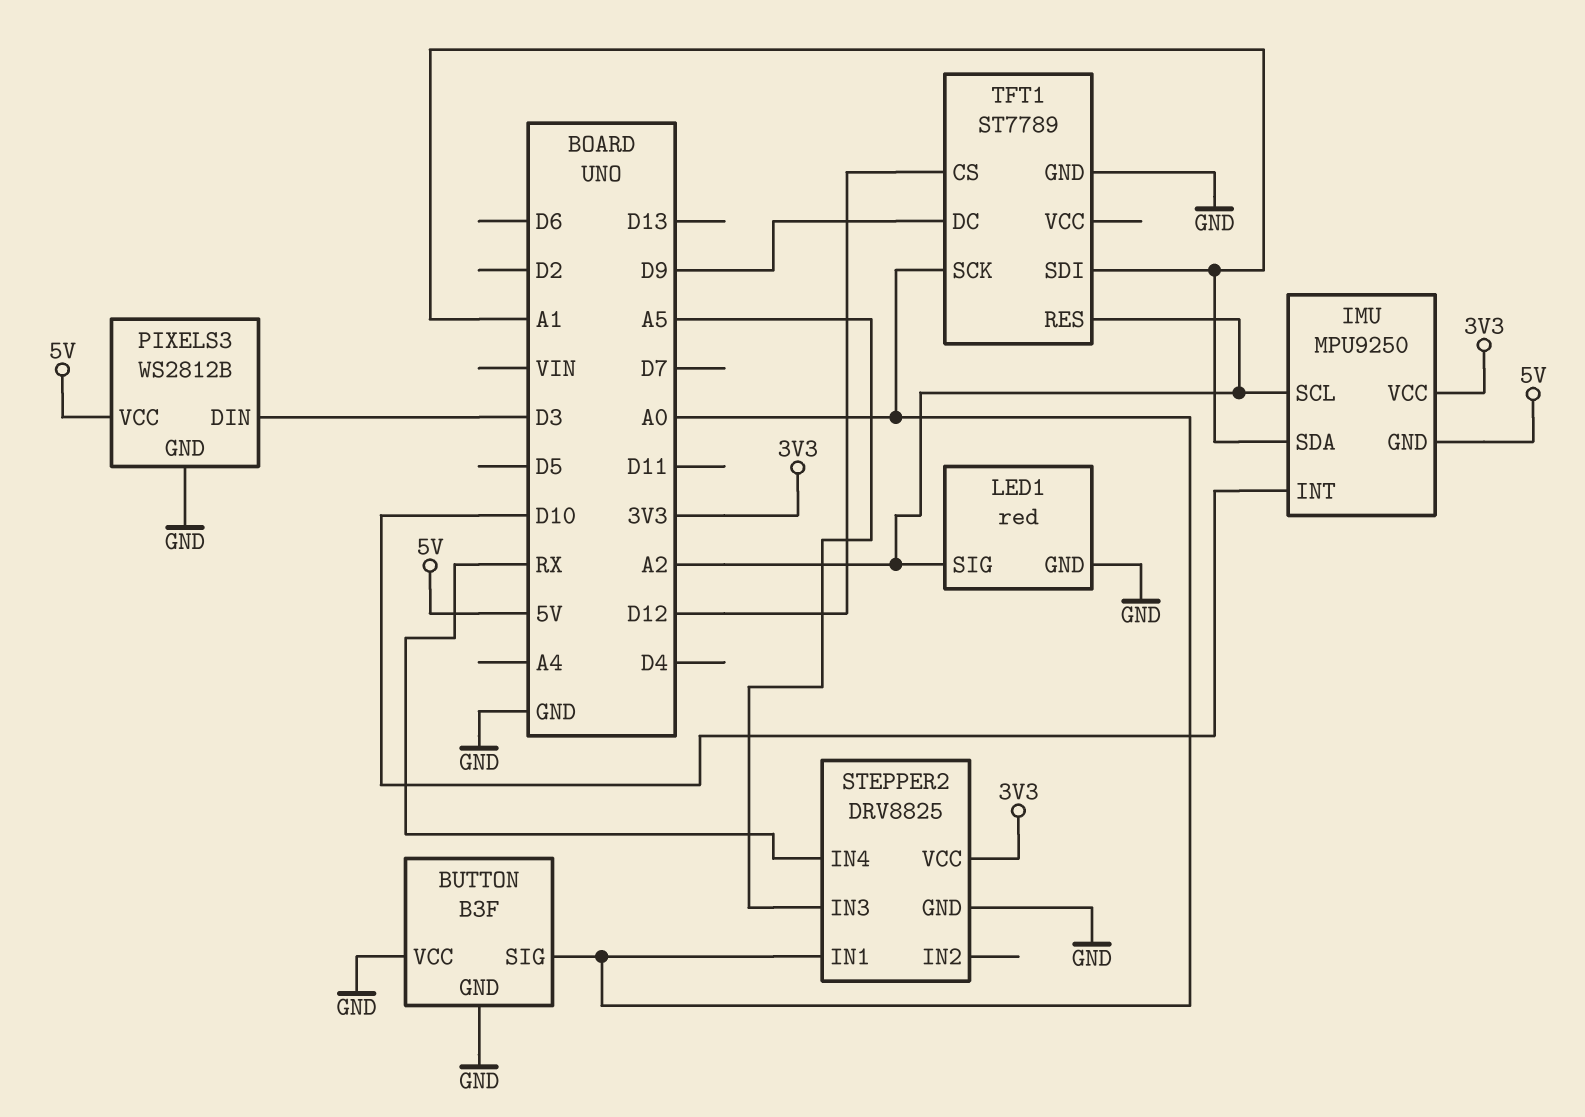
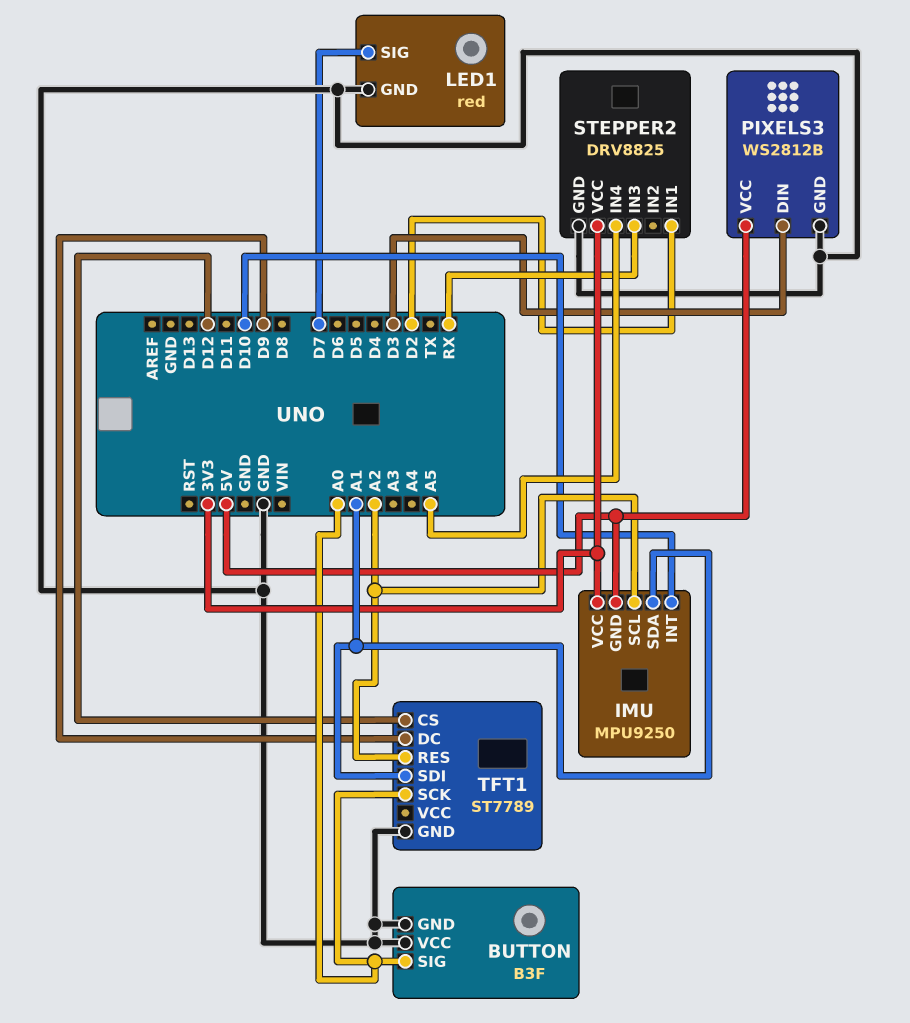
LED1 pin SIG: A2 -> D7
STEPPER2 pin IN1: A0 -> D2
STEPPER2 pin IN3: A5 -> RX
STEPPER2 pin IN4: RX -> A5

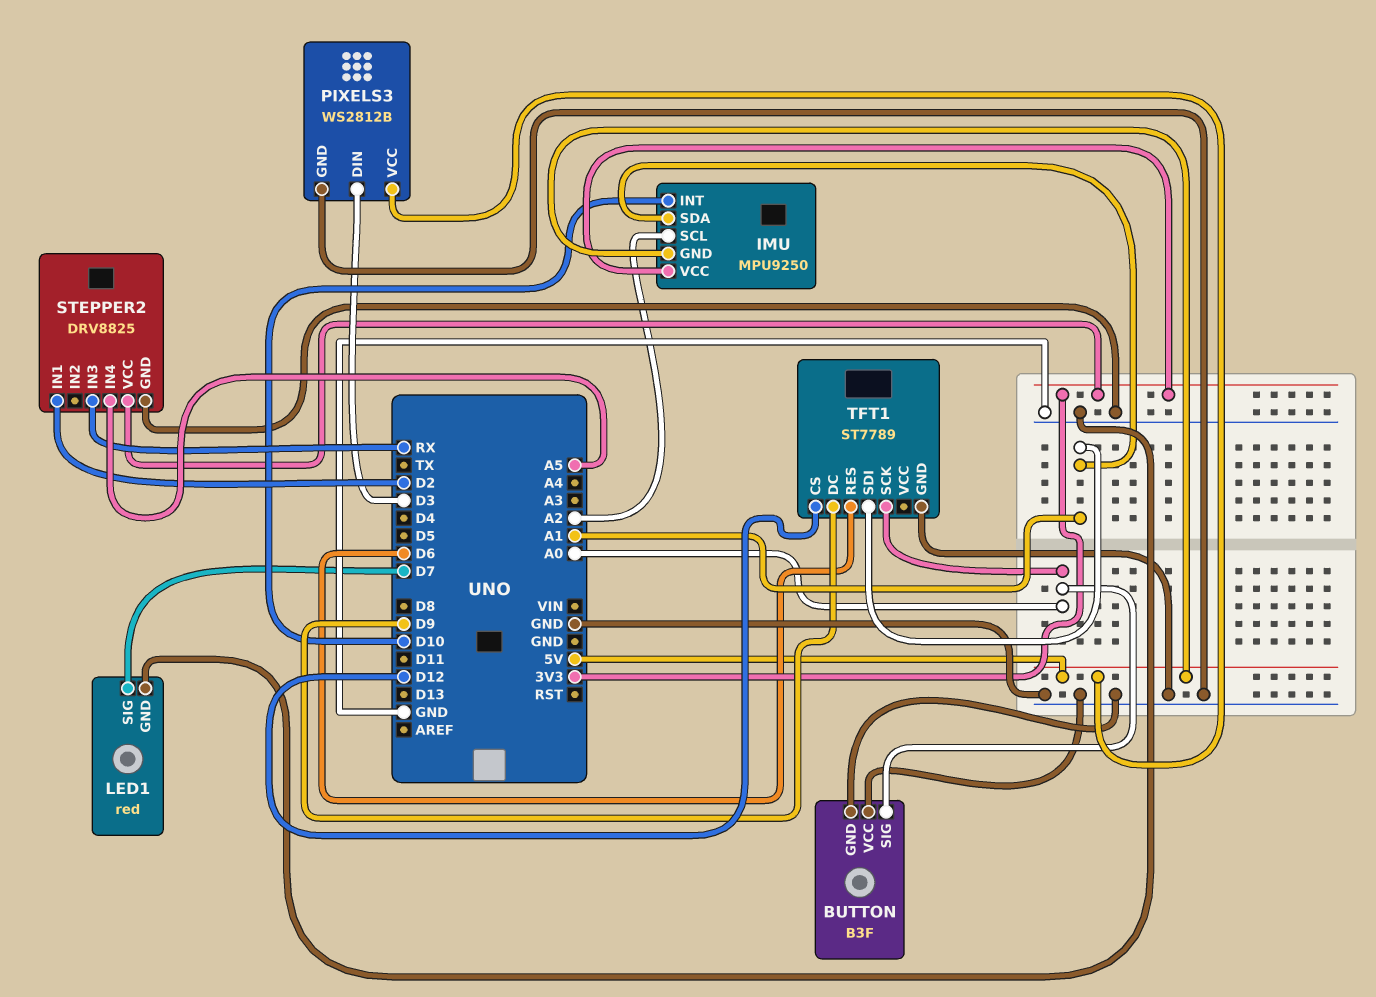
TFT1 pin RES: A2 -> D6

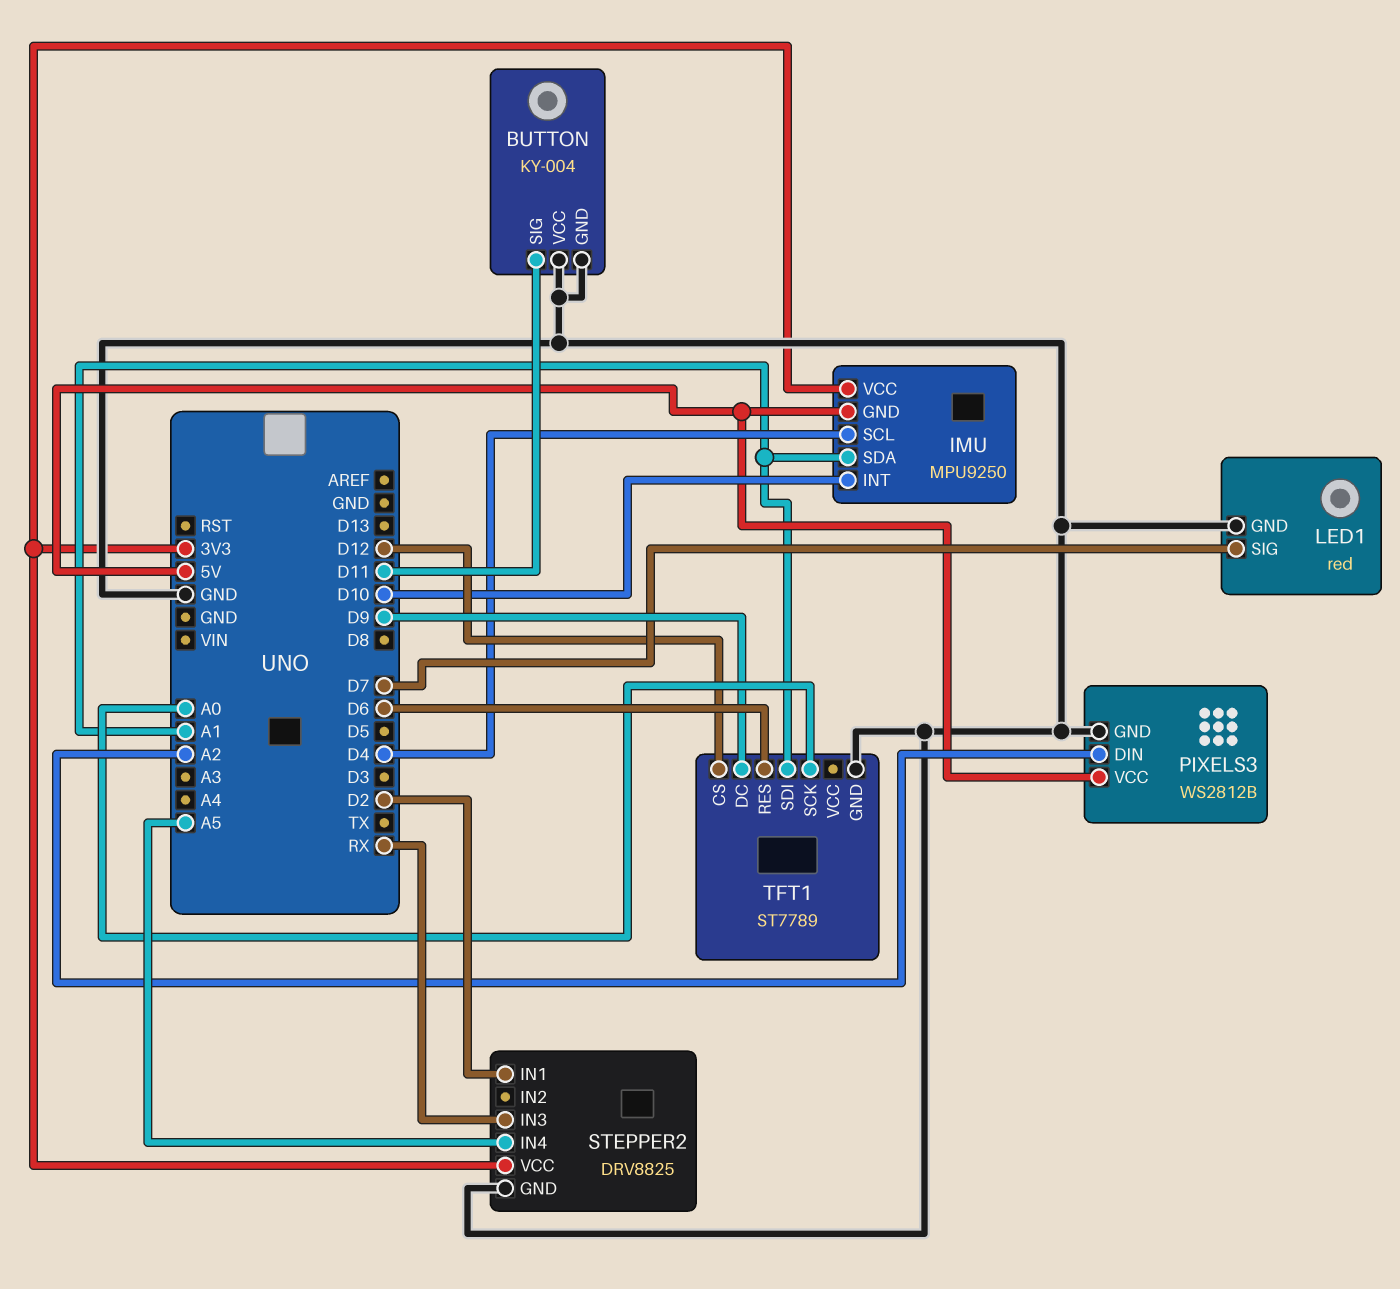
BUTTON: B3F -> KY-004
BUTTON pin SIG: A0 -> D11
IMU pin SCL: A2 -> D4
PIXELS3 pin DIN: D3 -> A2

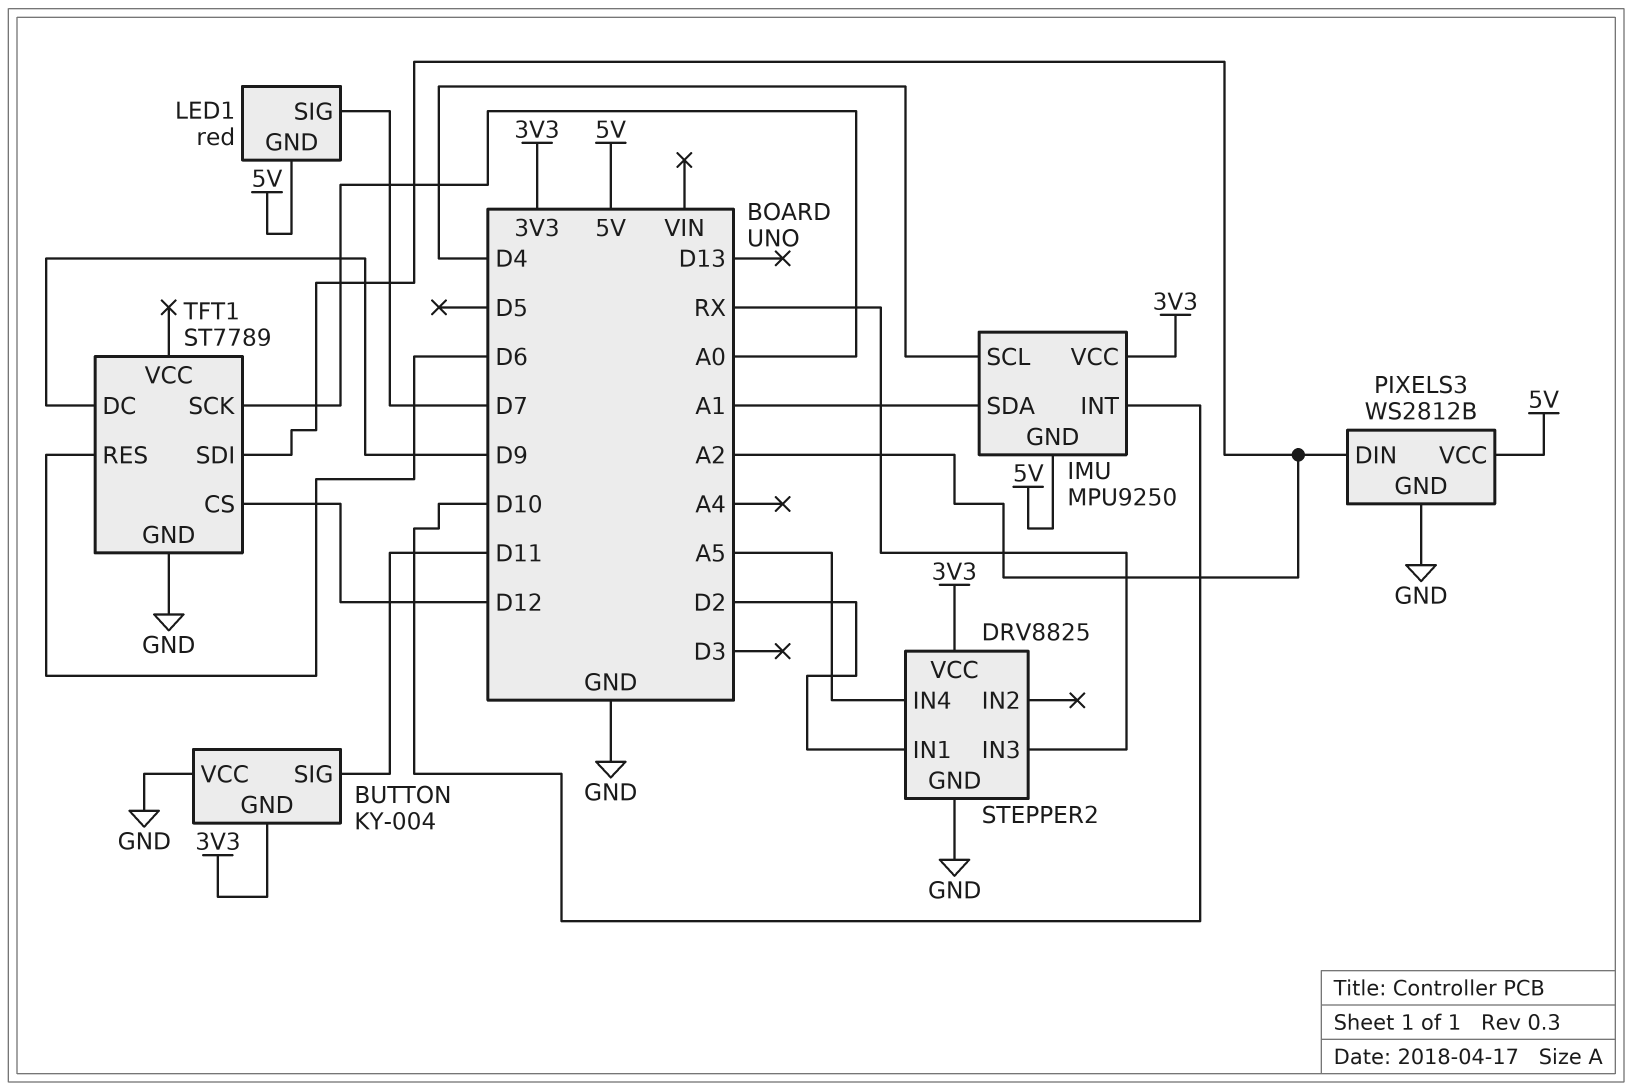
BUTTON pin GND: GND -> 3V3
LED1 pin GND: GND -> 5V
TFT1 pin SDI: A1 -> A2

